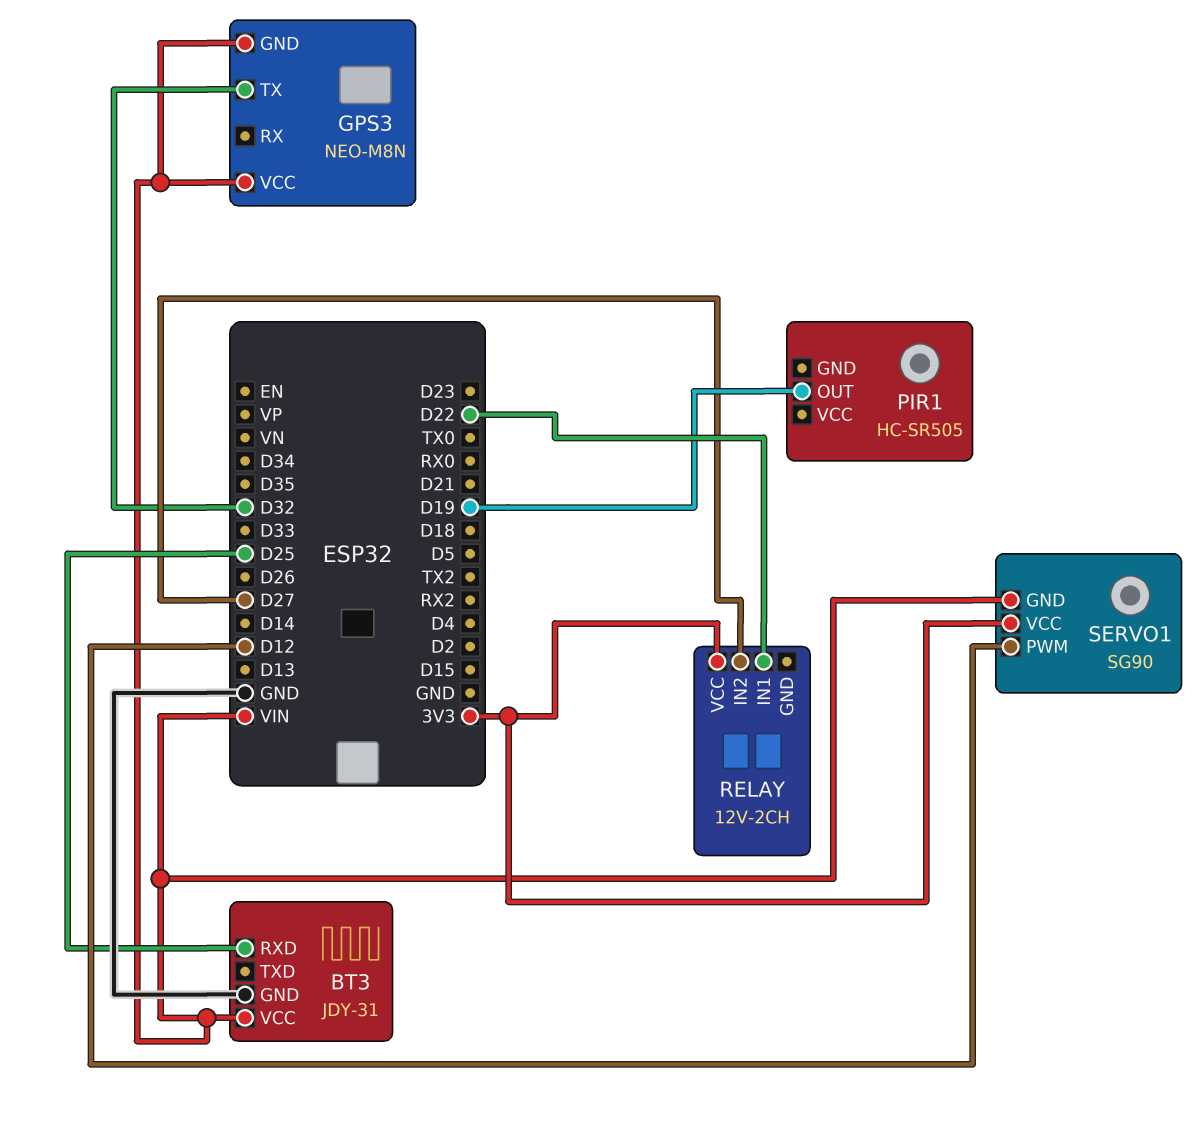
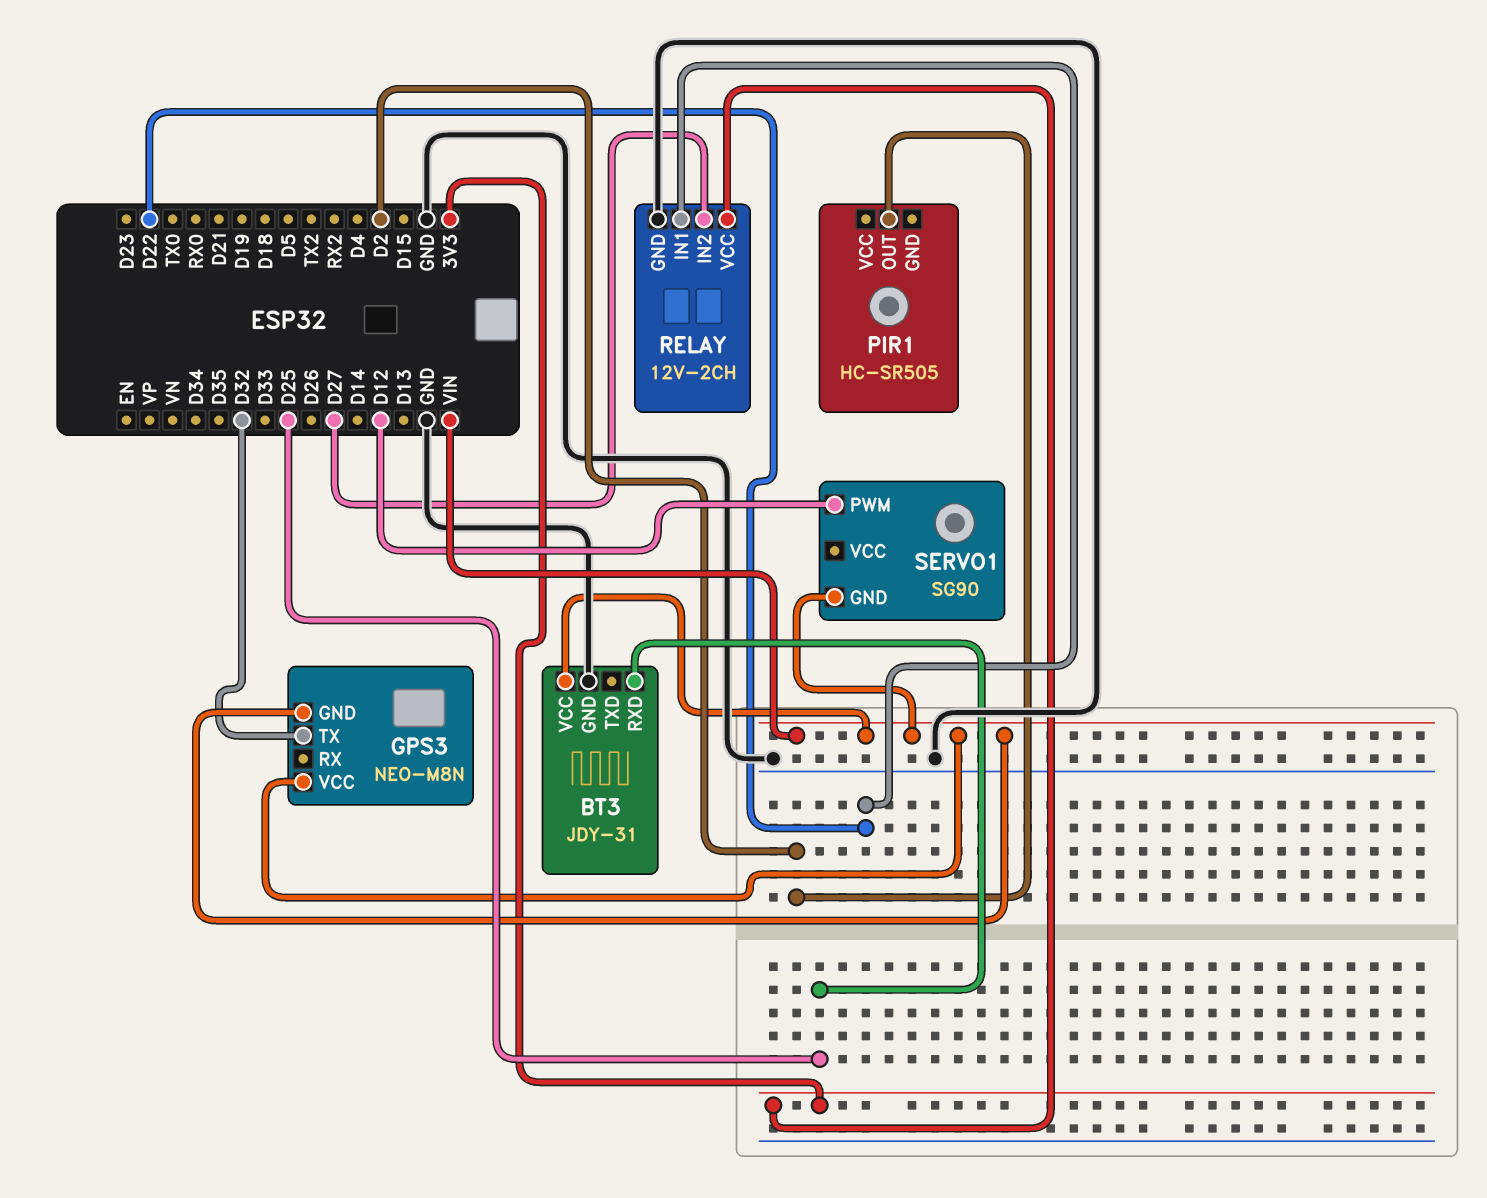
PIR1 pin OUT: D19 -> D2
RELAY pin GND: none -> GND
SERVO1 pin VCC: 3V3 -> none

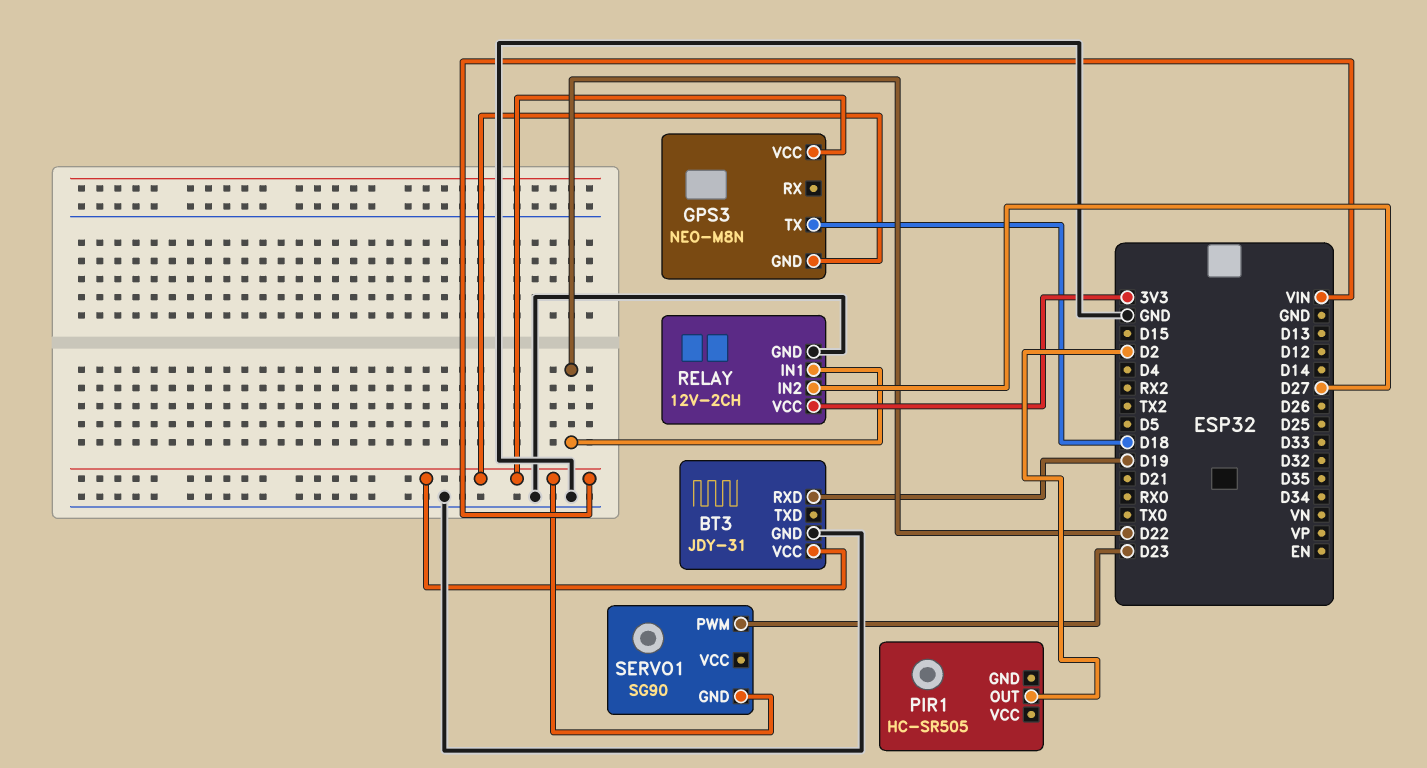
BT3 pin RXD: D25 -> D19
GPS3 pin TX: D32 -> D18
SERVO1 pin PWM: D12 -> D23

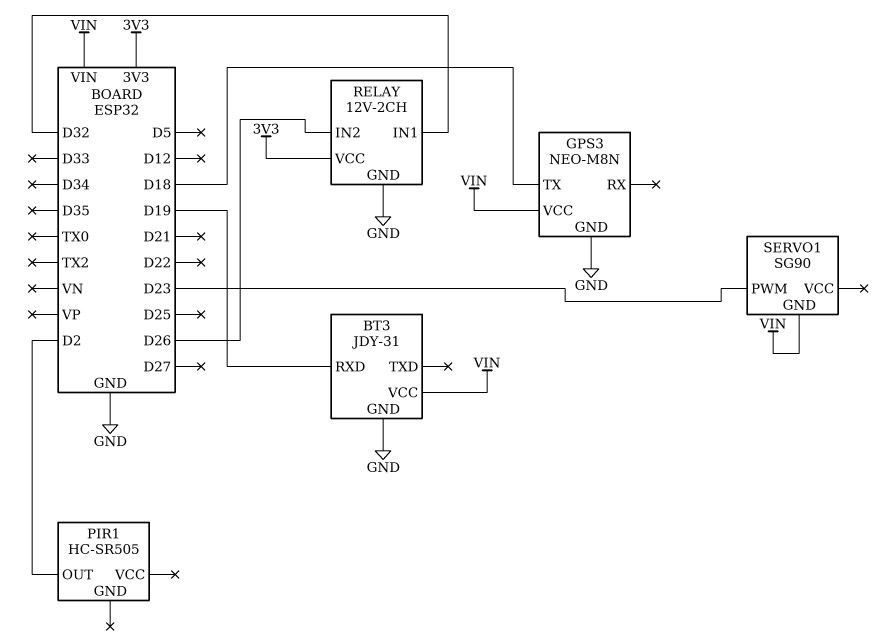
GPS3 pin GND: VIN -> GND
RELAY pin IN1: D22 -> D32
RELAY pin IN2: D27 -> D26

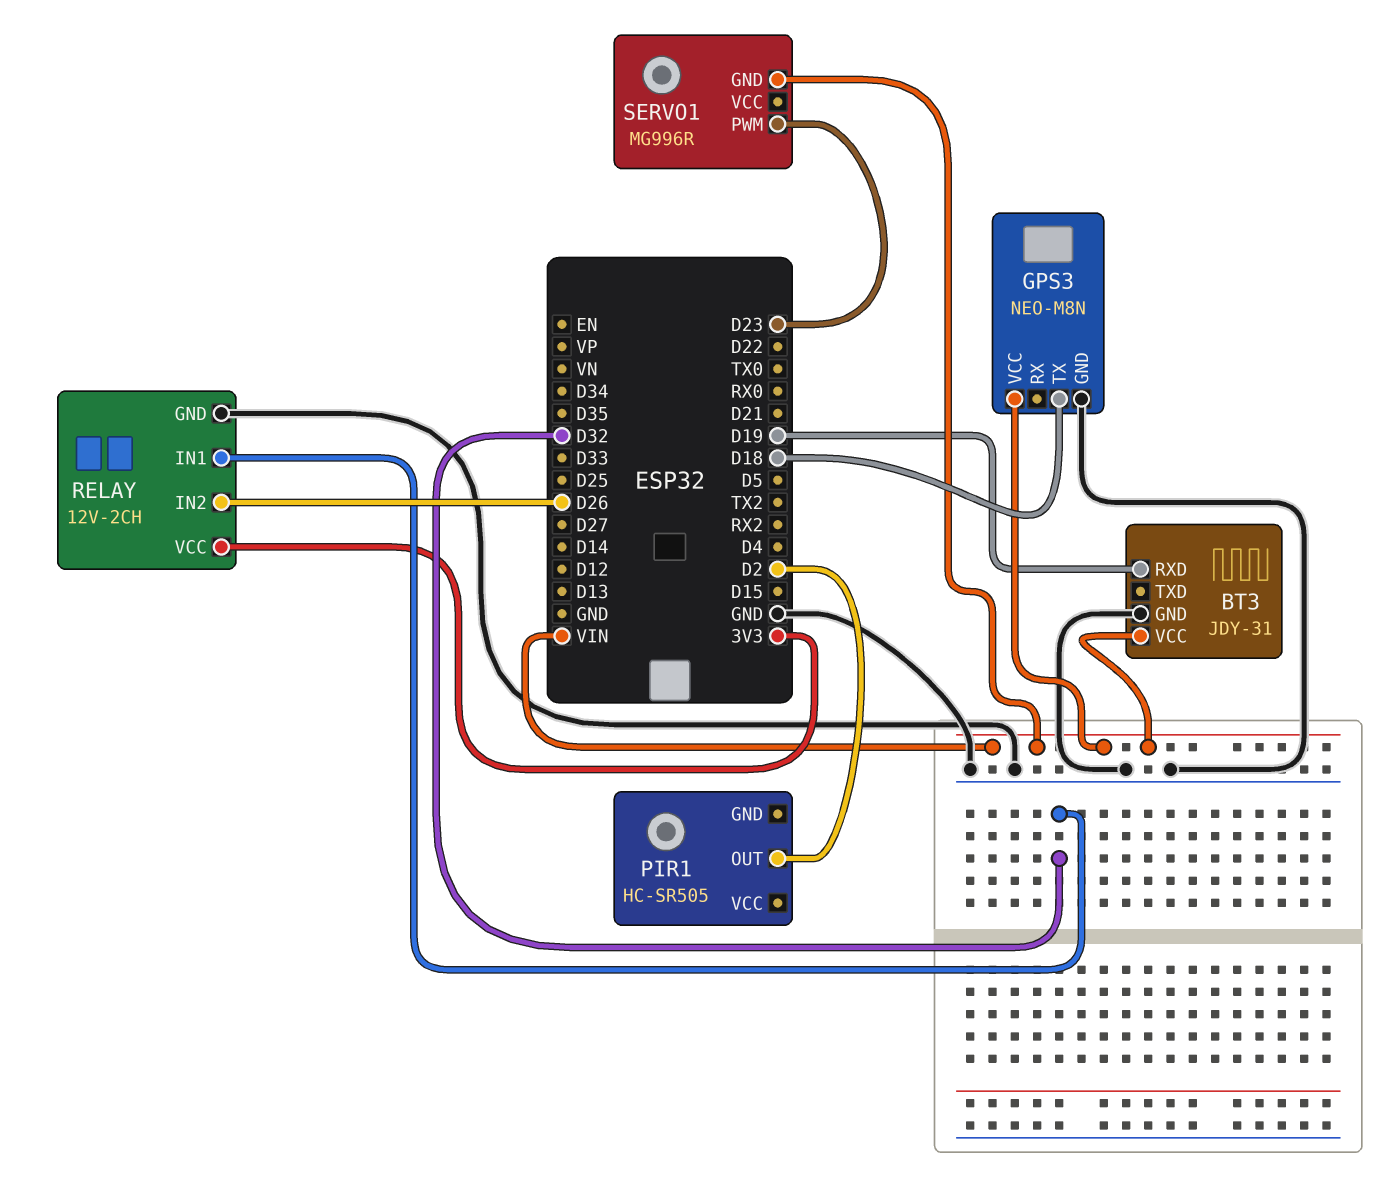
SERVO1: SG90 -> MG996R

